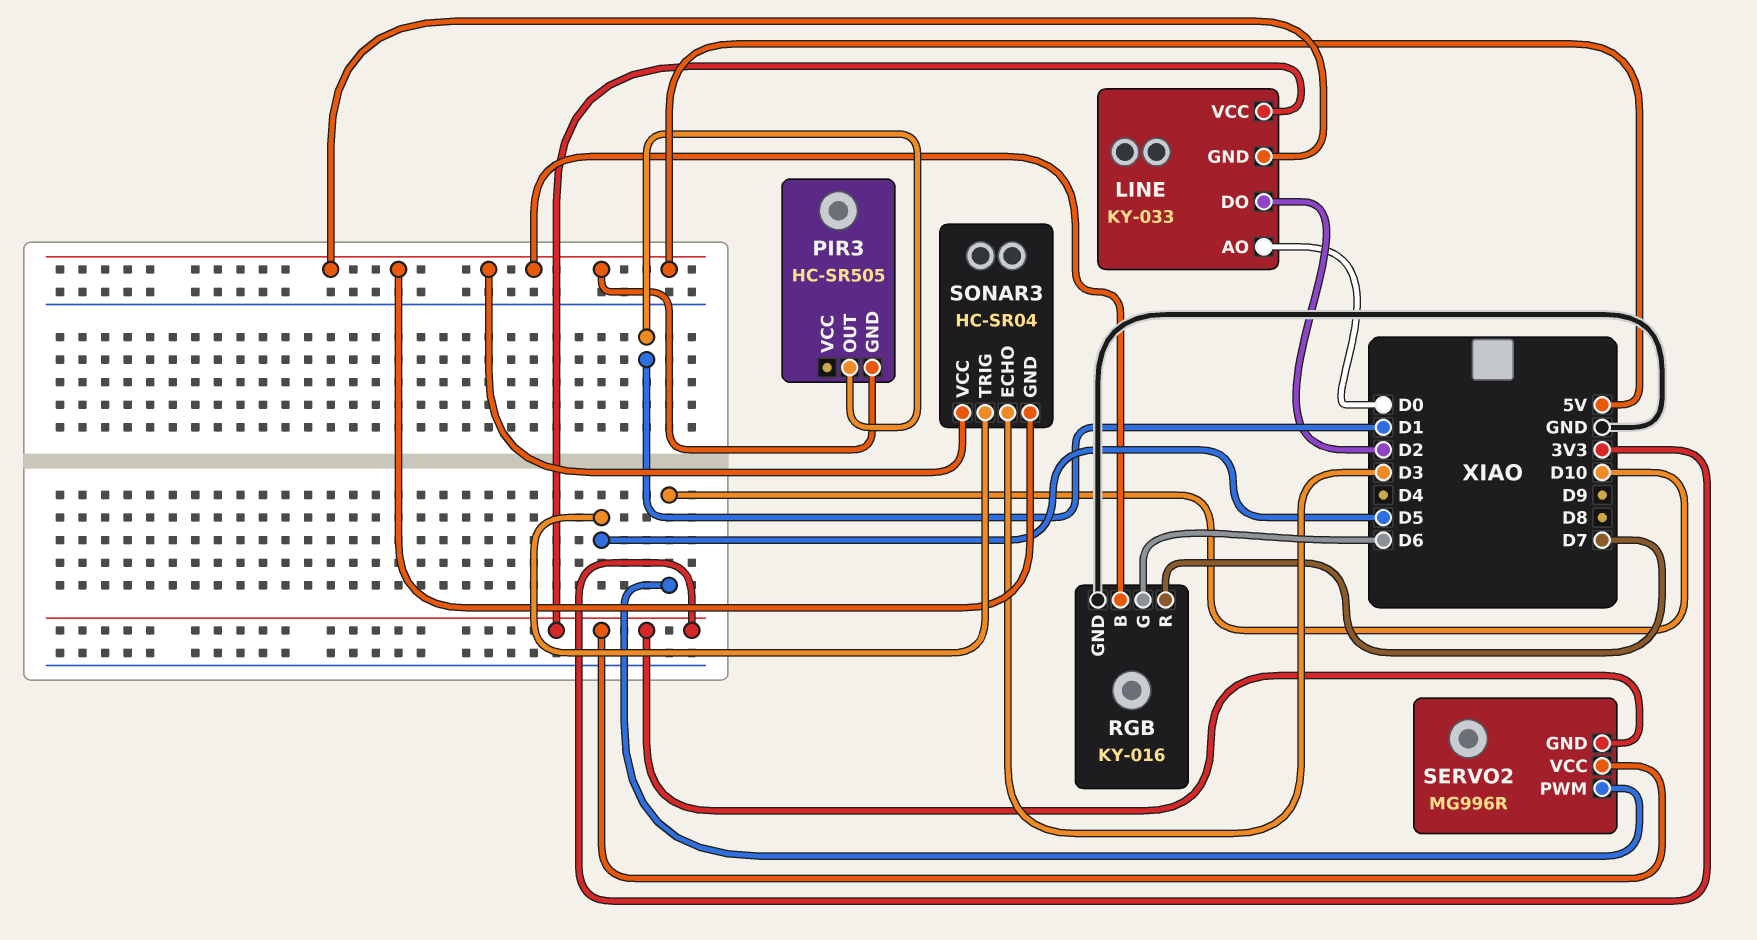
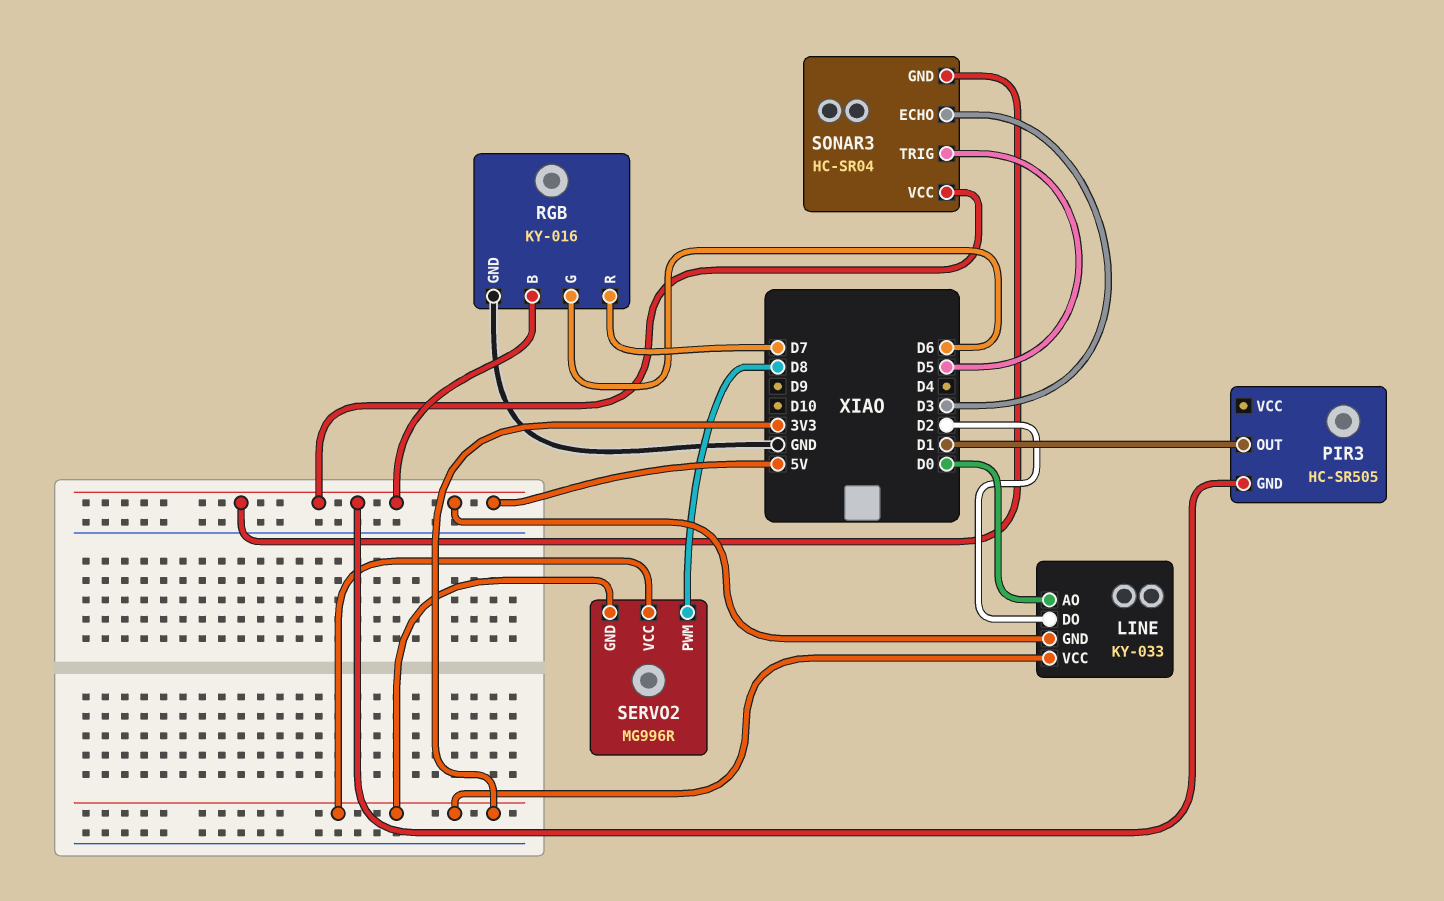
SERVO2 pin PWM: D10 -> D8

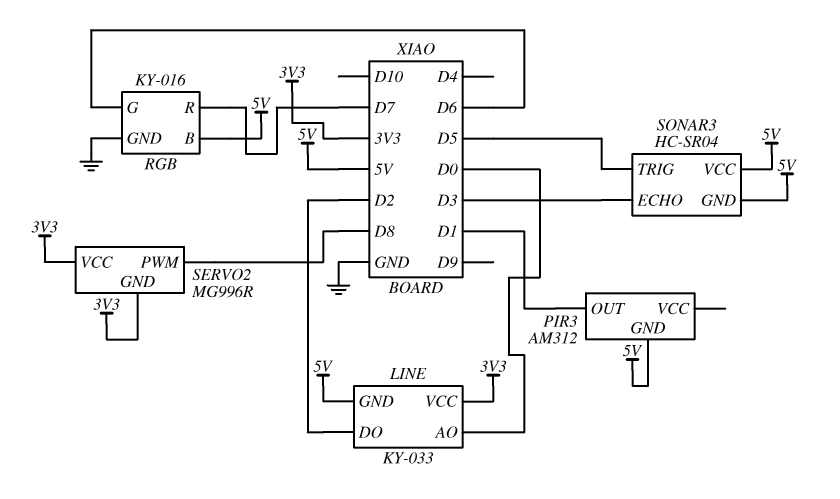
PIR3: HC-SR505 -> AM312

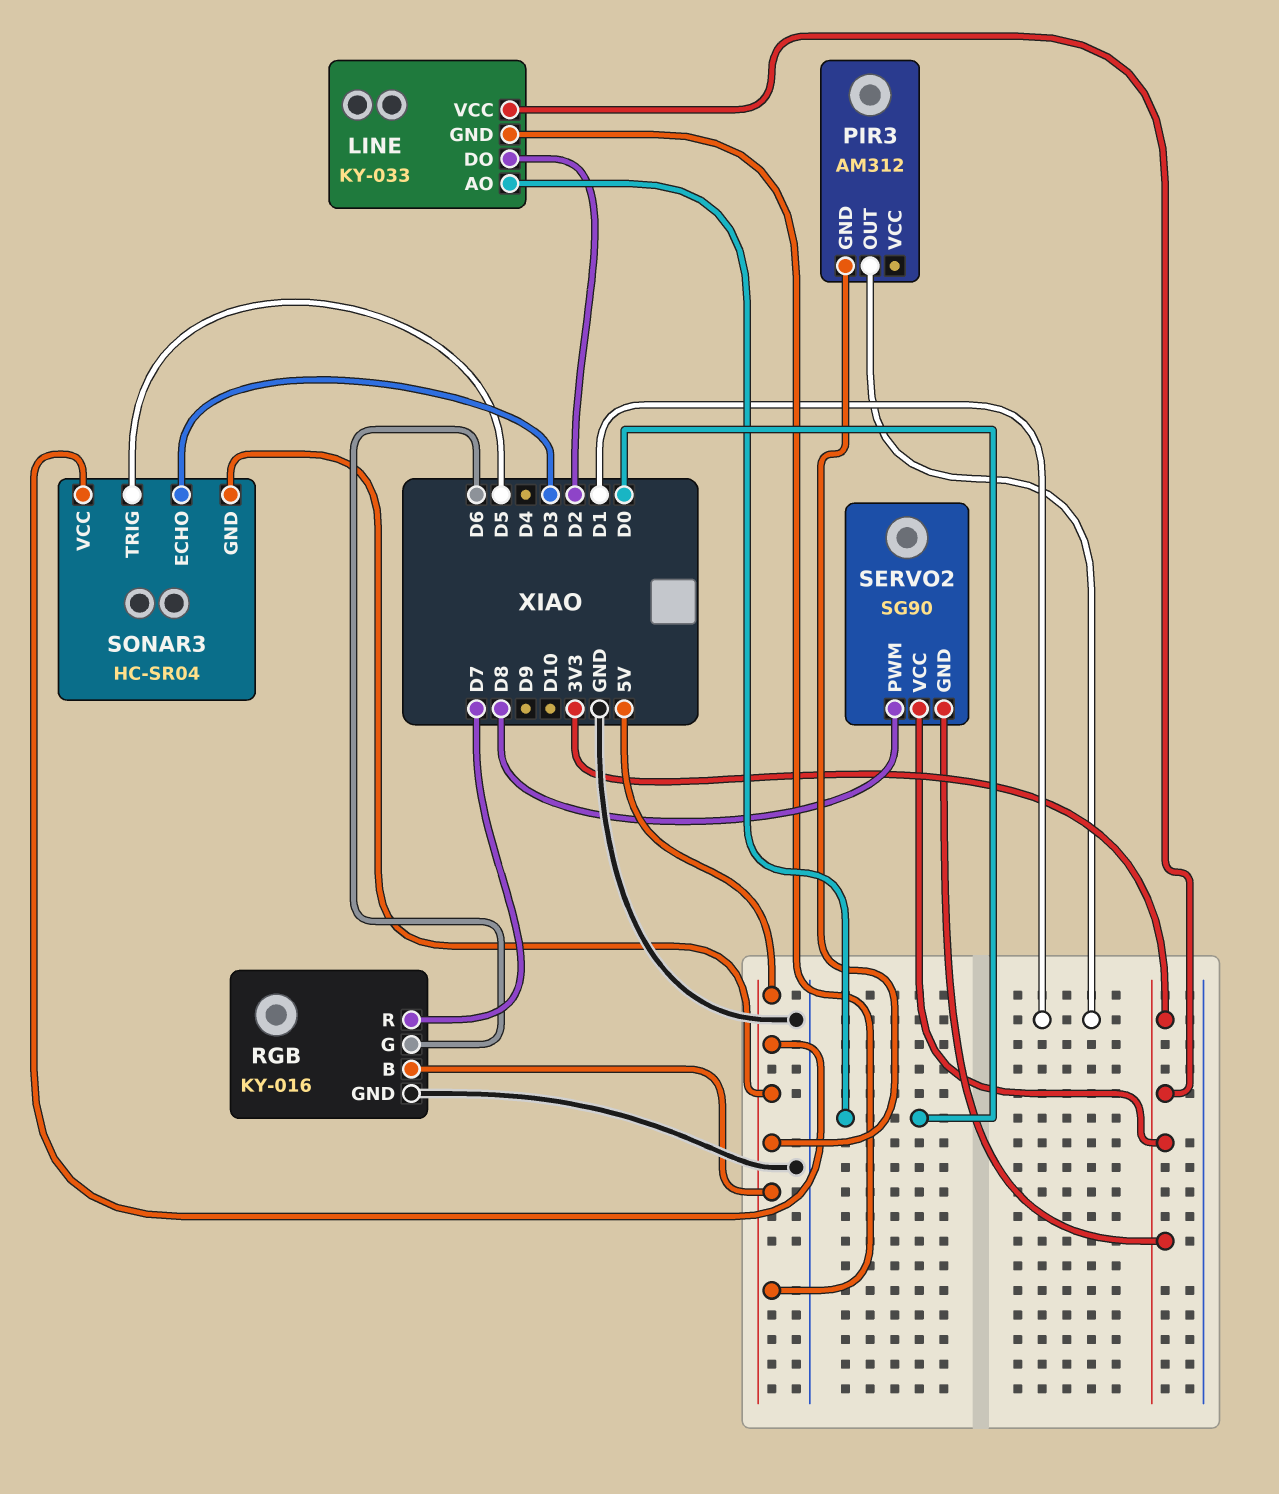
SERVO2: MG996R -> SG90

